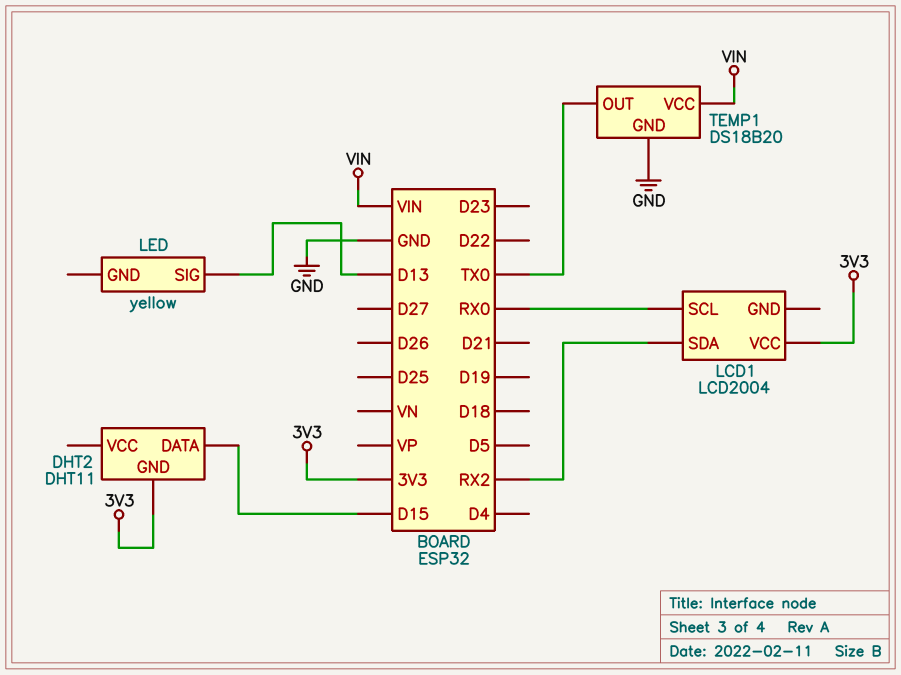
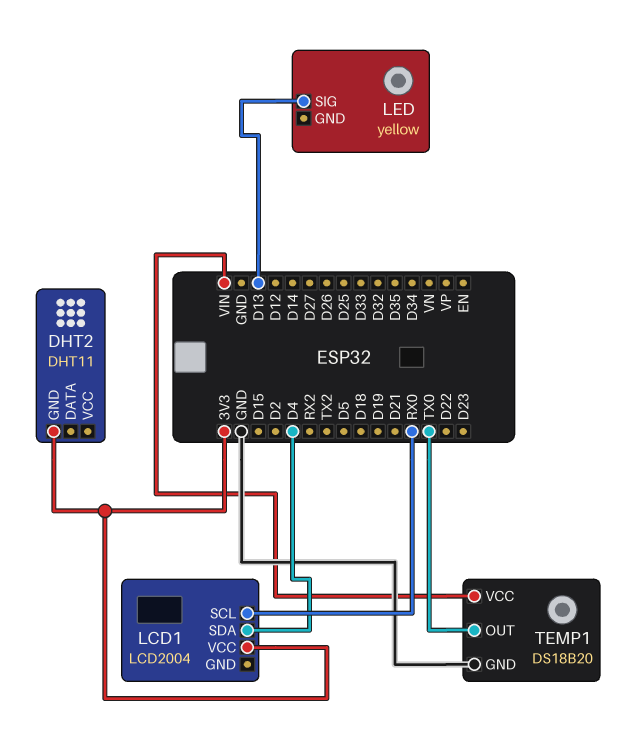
DHT2 pin DATA: D15 -> none
LCD1 pin SDA: RX2 -> D4

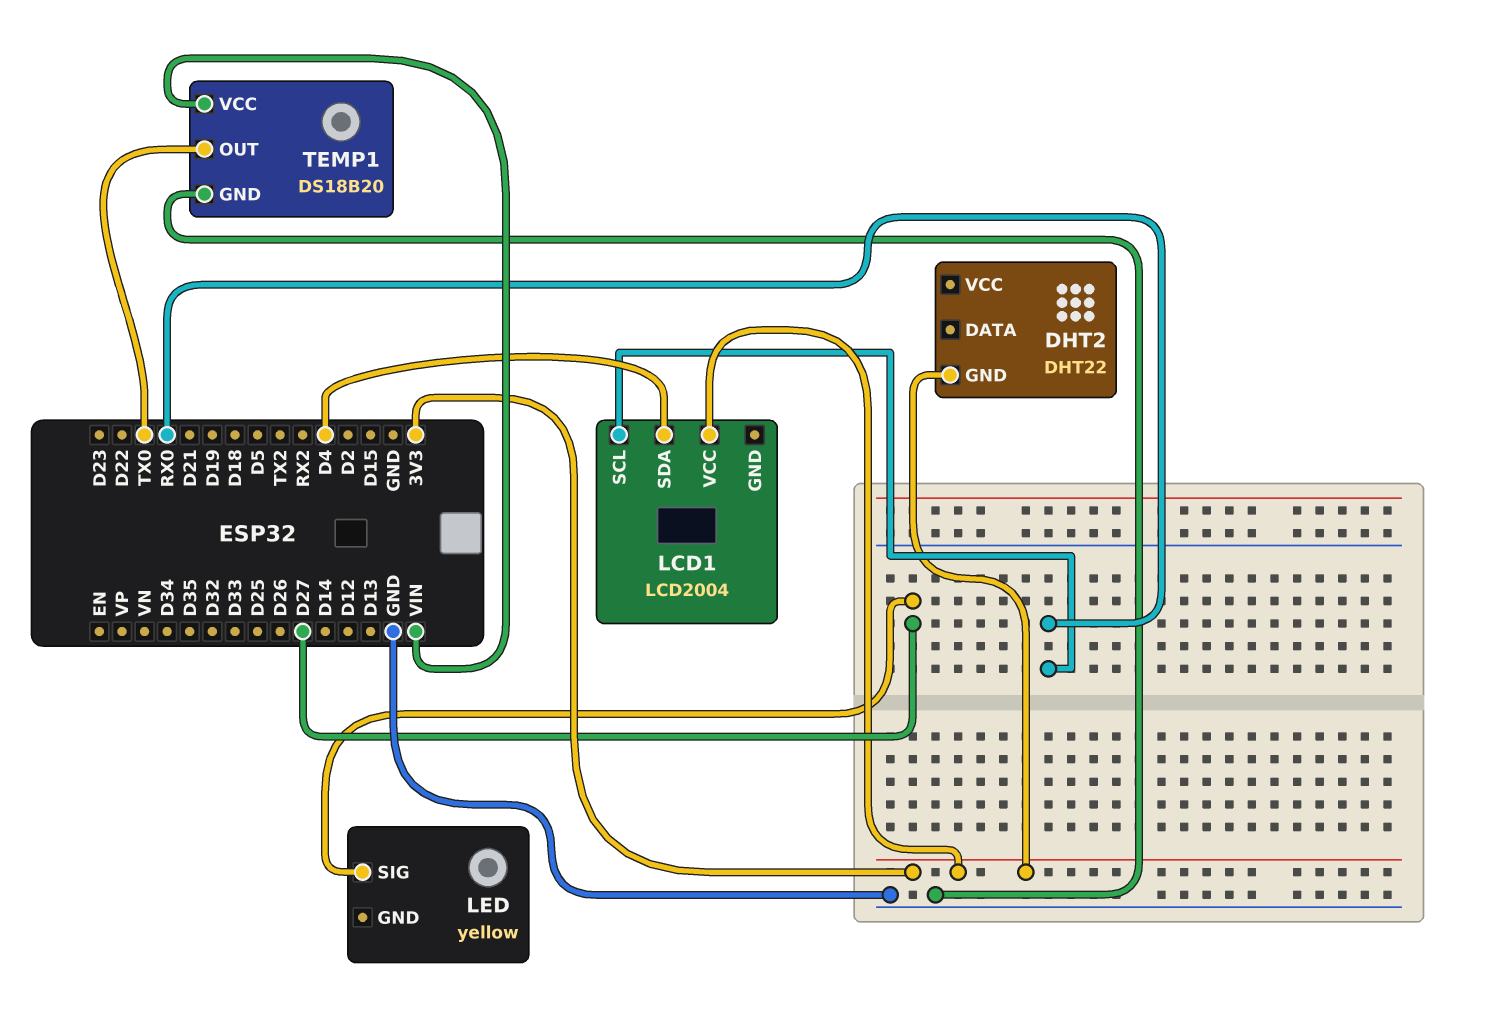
DHT2: DHT11 -> DHT22
LED pin SIG: D13 -> D27

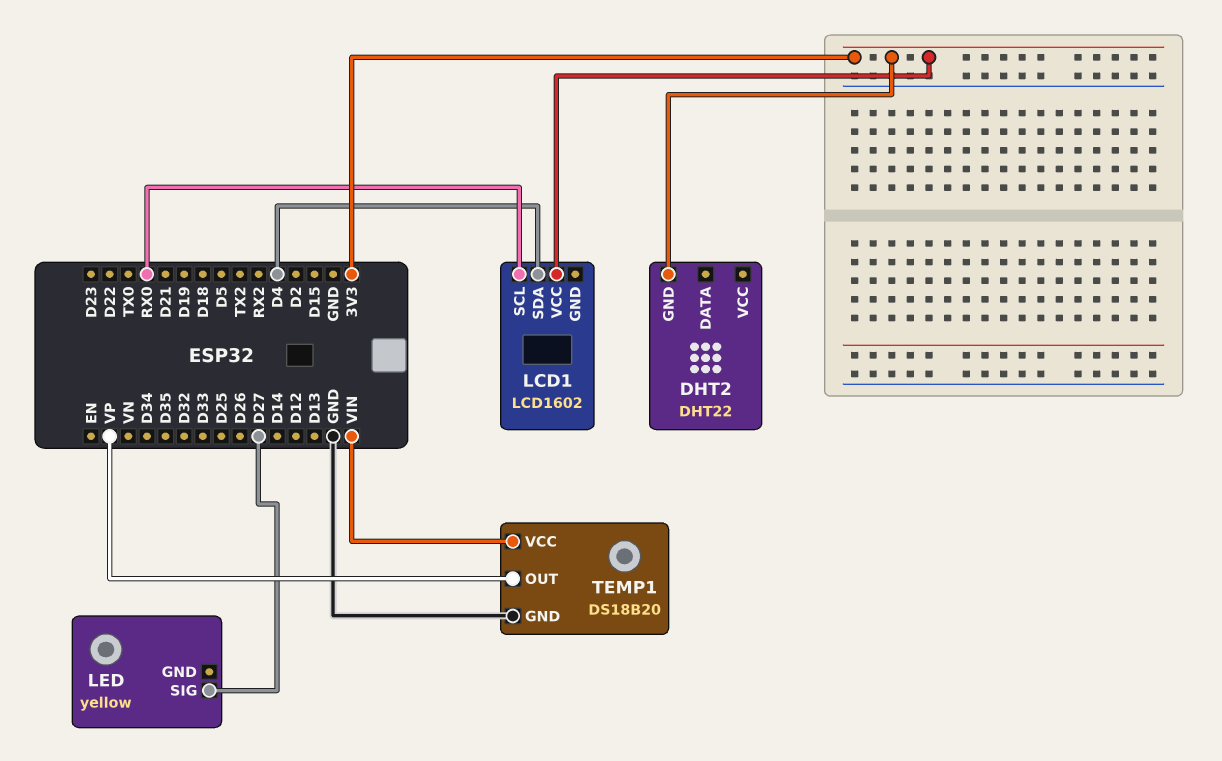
LCD1: LCD2004 -> LCD1602
TEMP1 pin OUT: TX0 -> VP

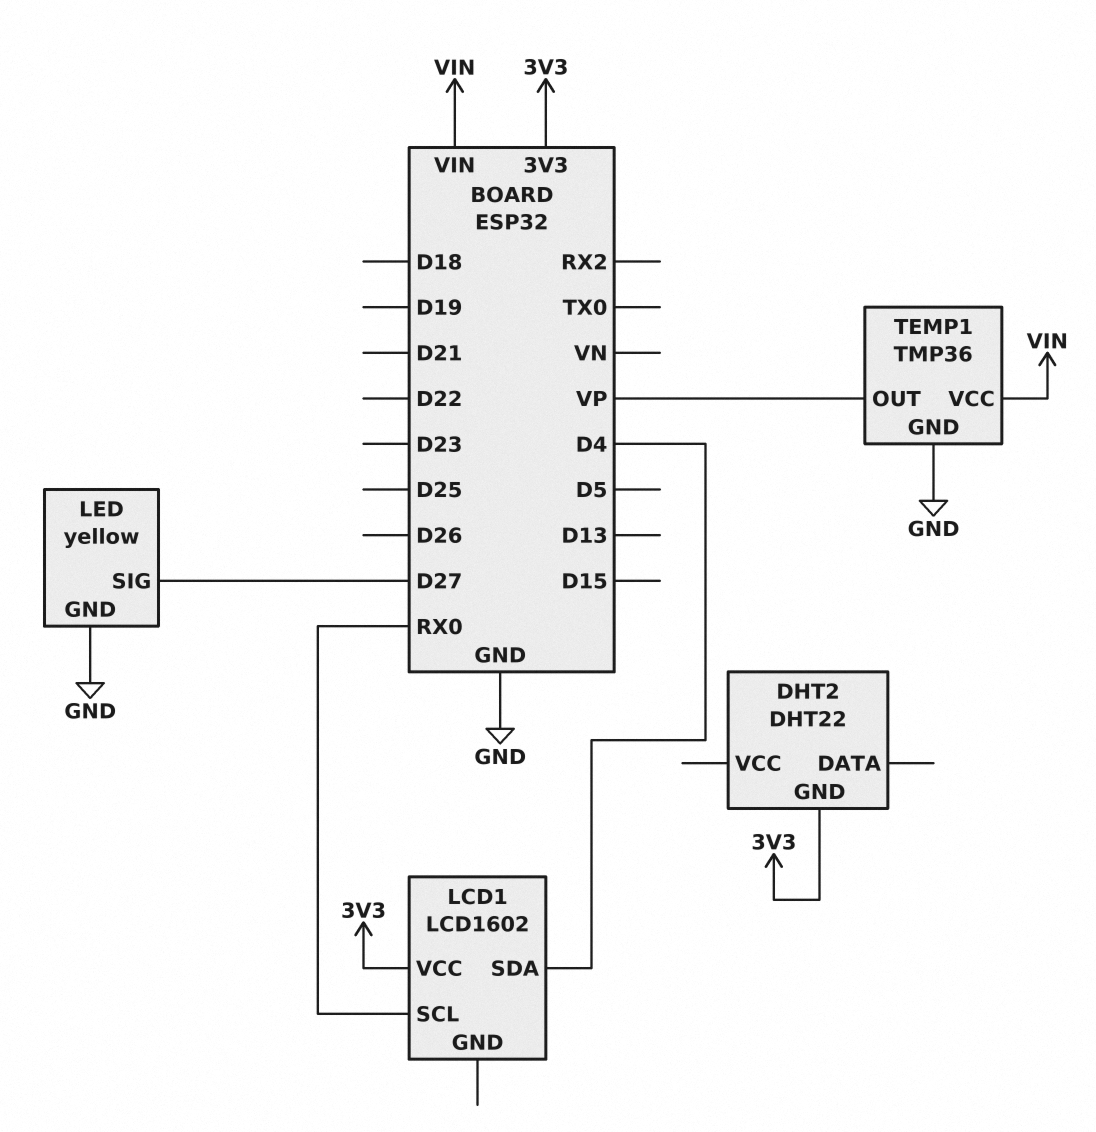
LED pin GND: none -> GND
TEMP1: DS18B20 -> TMP36

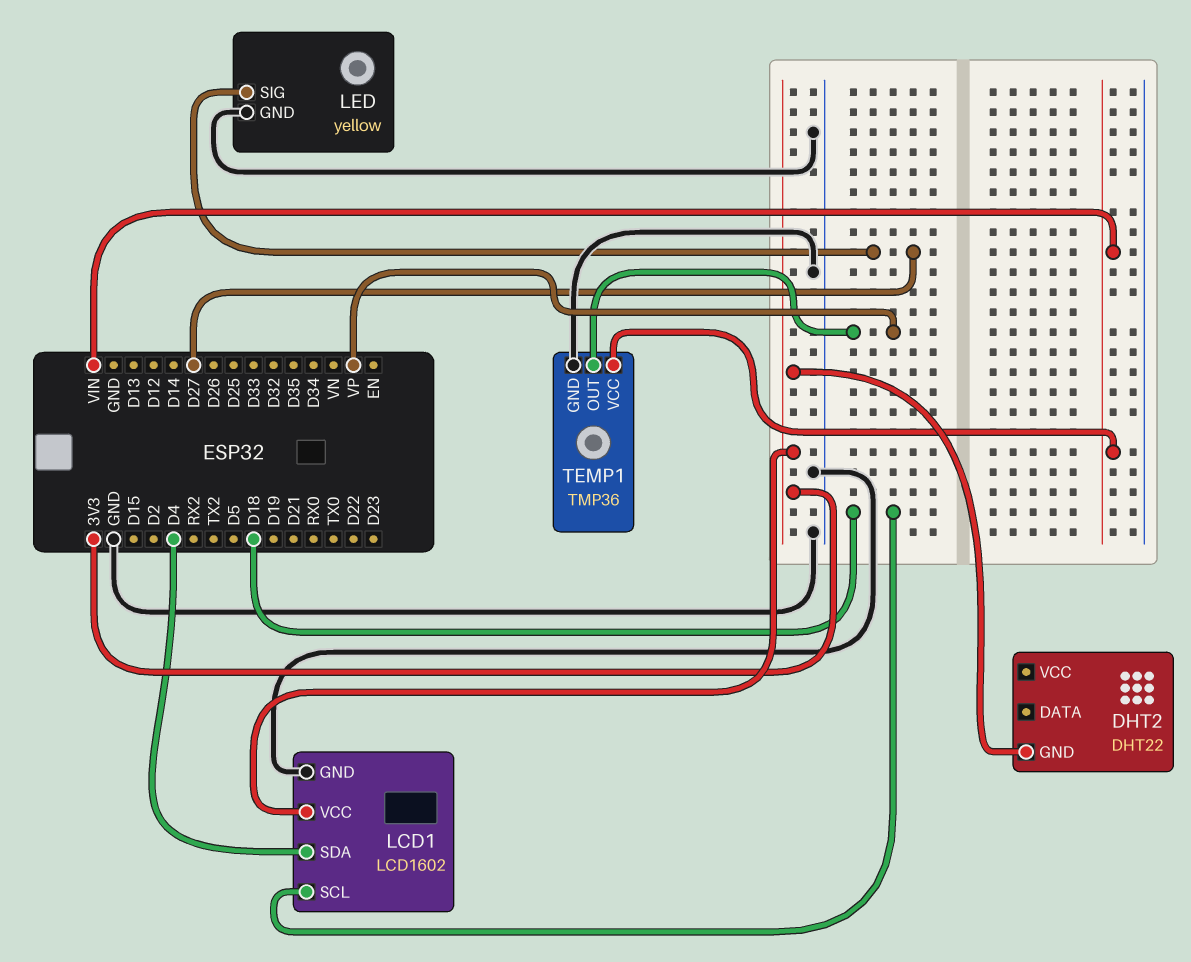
LCD1 pin GND: none -> GND
LCD1 pin SCL: RX0 -> D18

